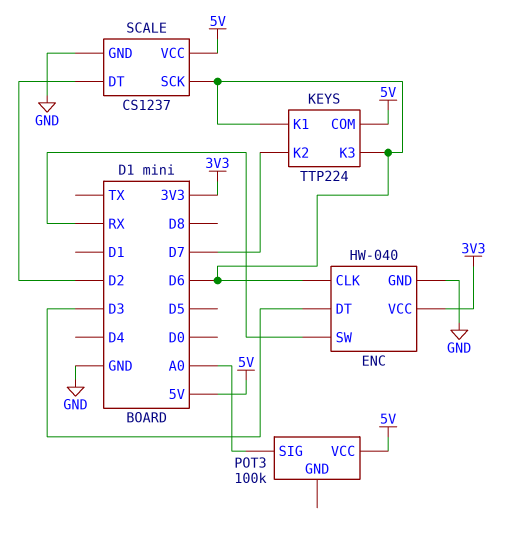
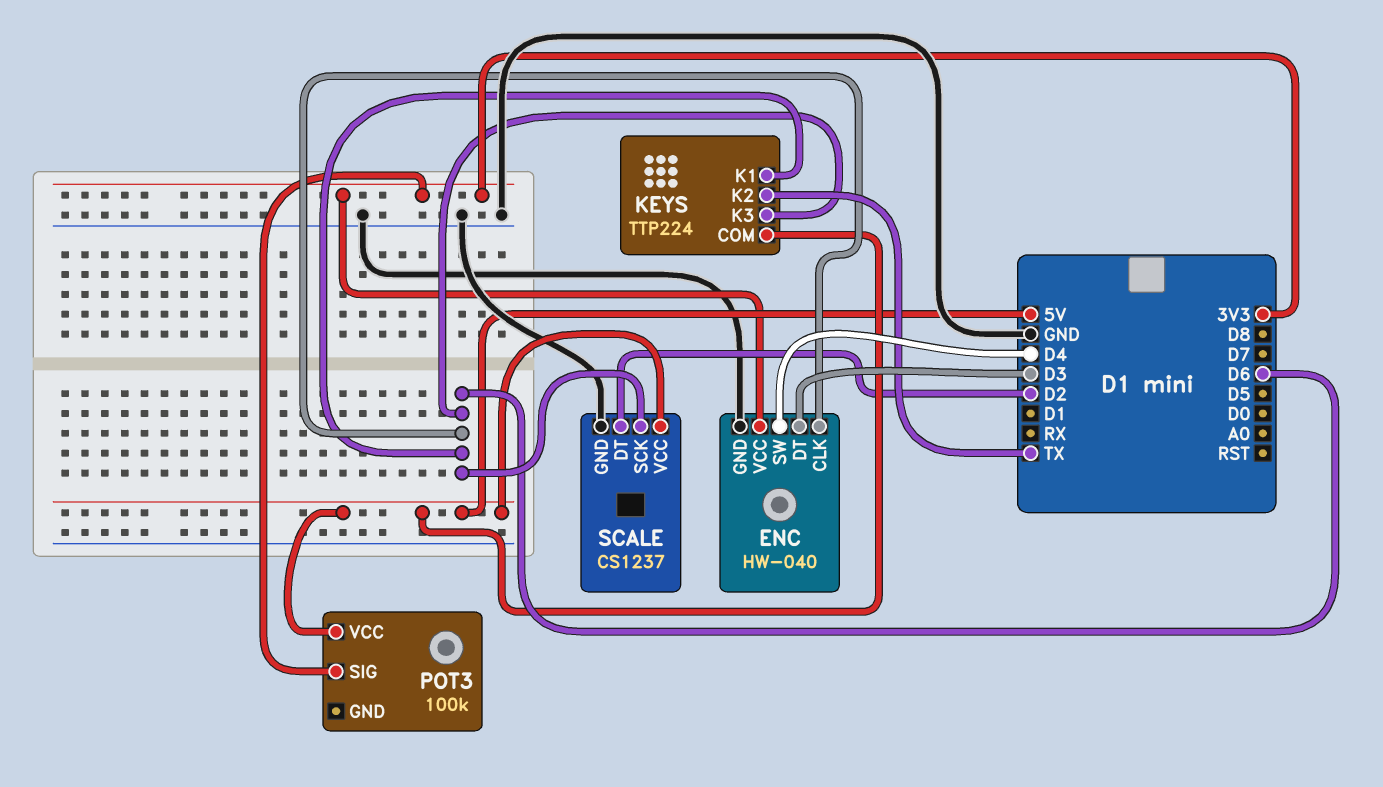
ENC pin SW: RX -> D4
KEYS pin K2: D7 -> TX
POT3 pin SIG: A0 -> 3V3

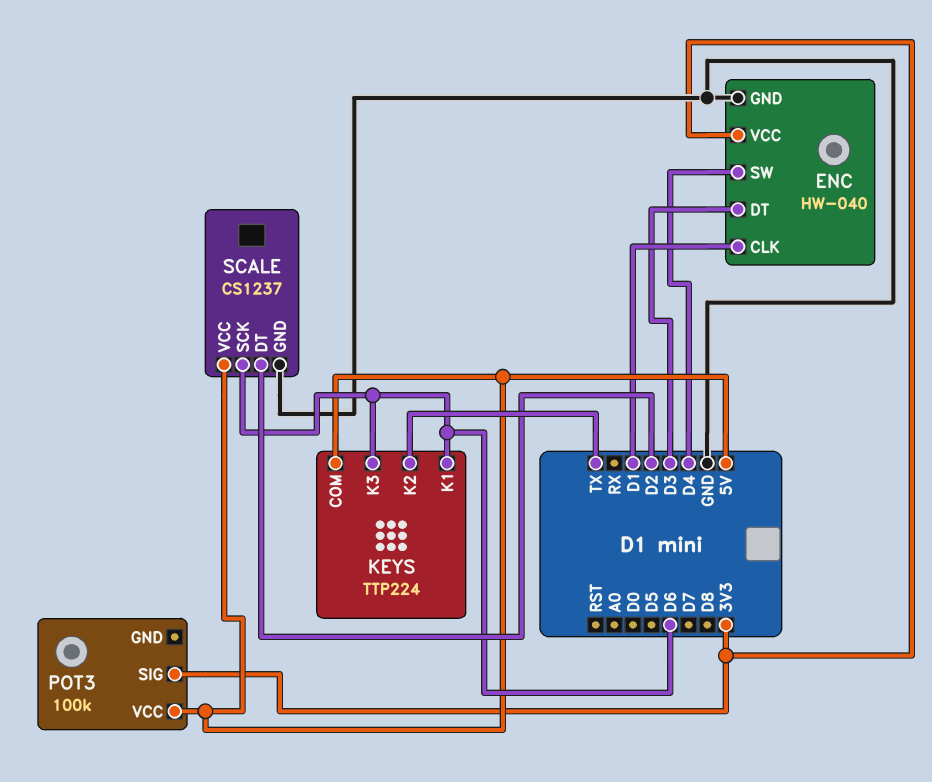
ENC pin CLK: D6 -> D1

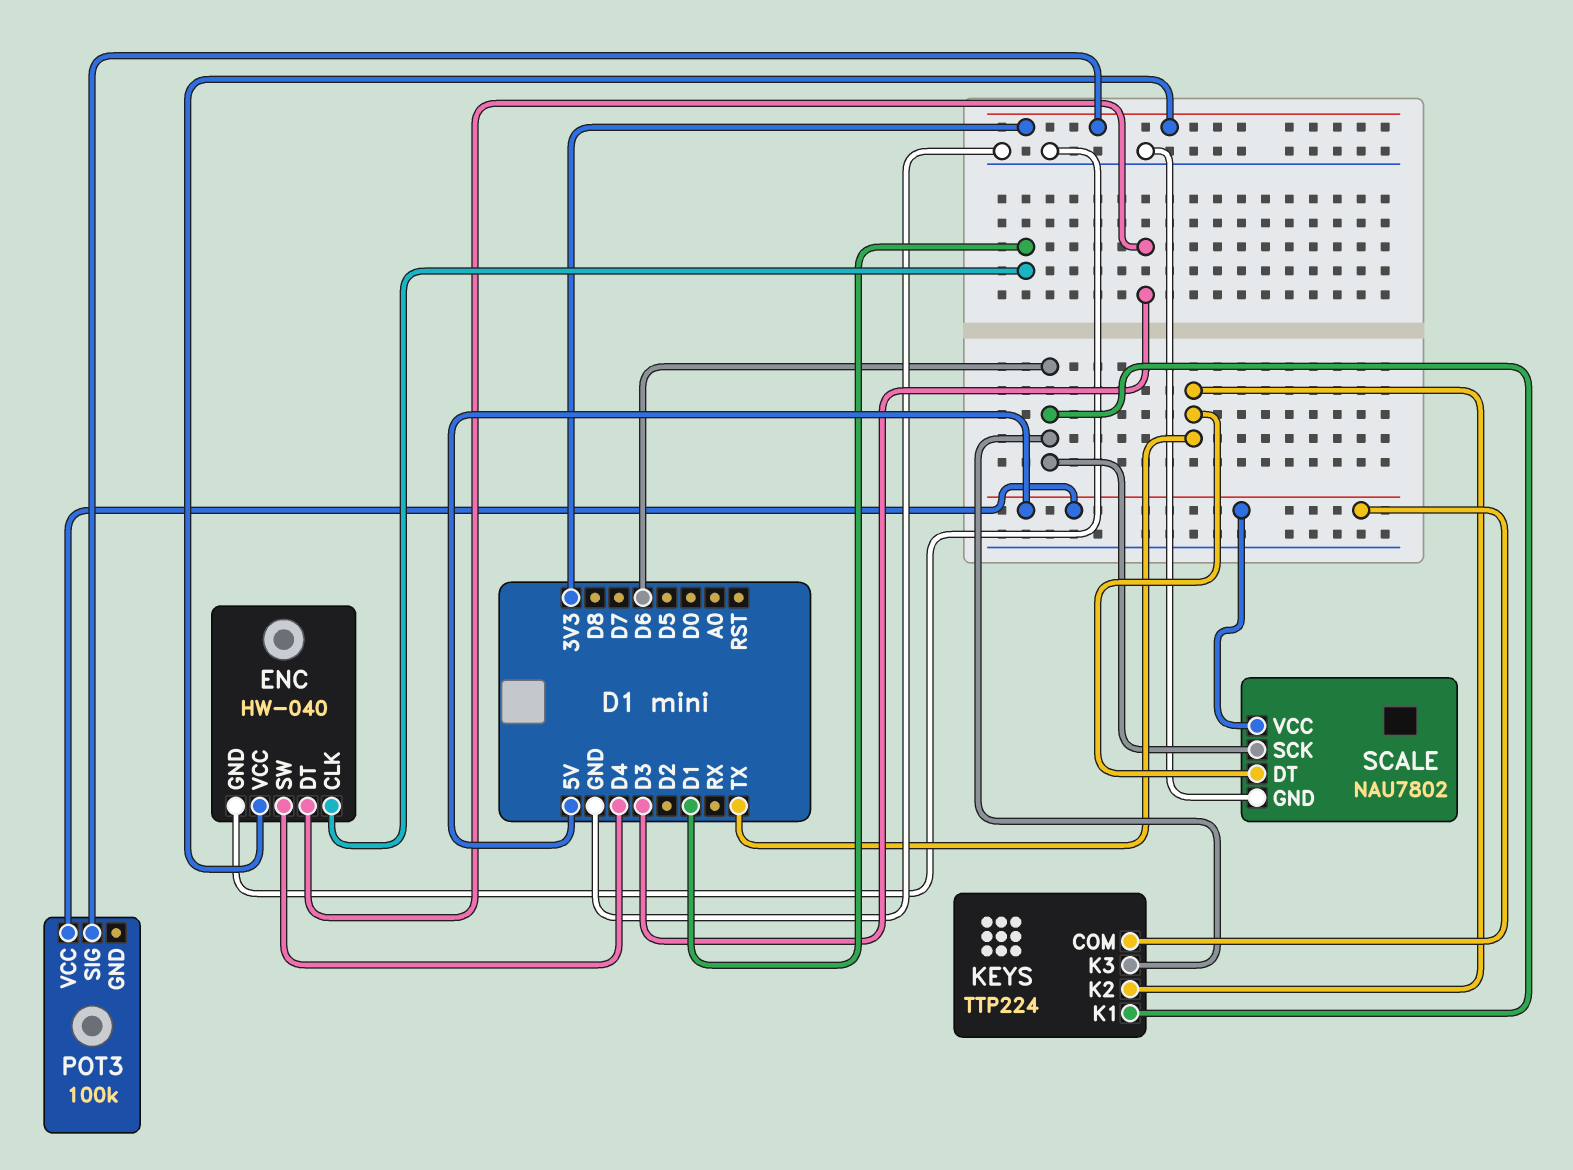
SCALE: CS1237 -> NAU7802
SCALE pin DT: D2 -> TX

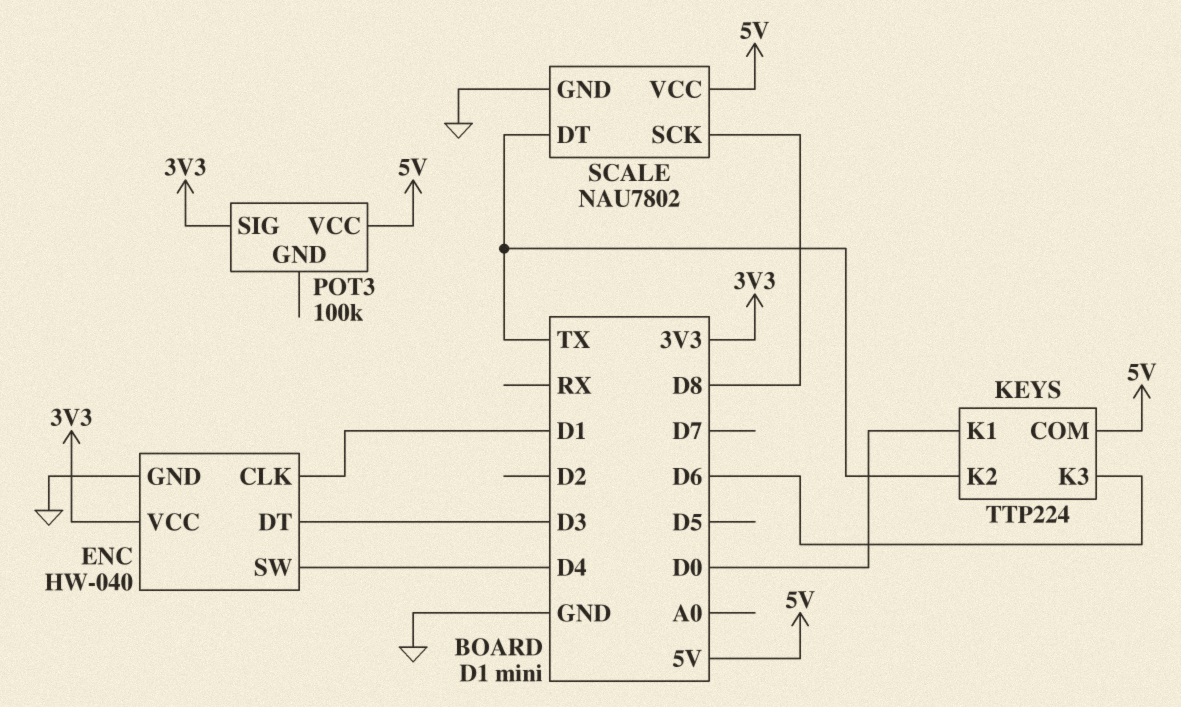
KEYS pin K1: D6 -> D0
SCALE pin SCK: D6 -> D8

